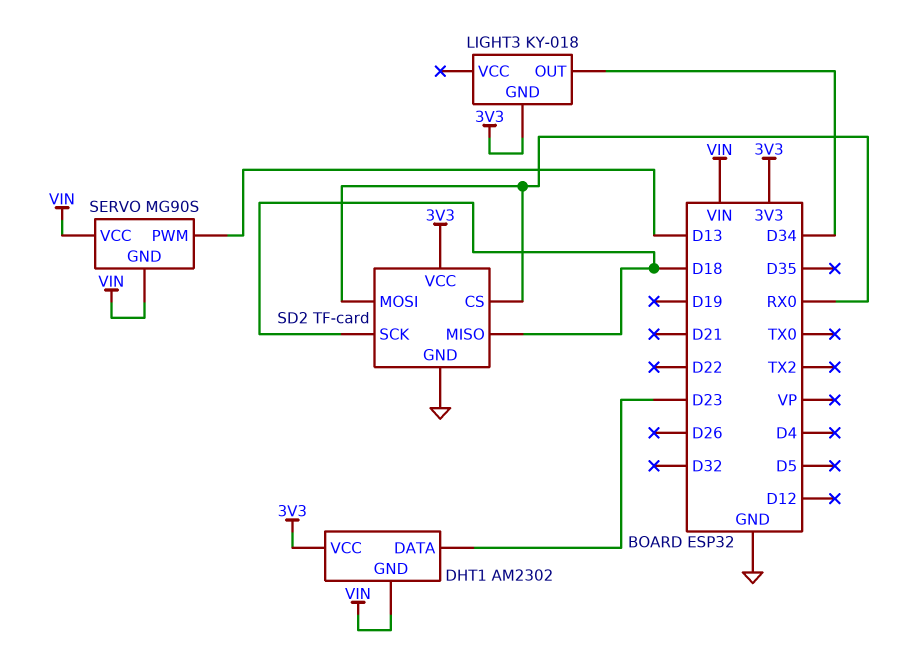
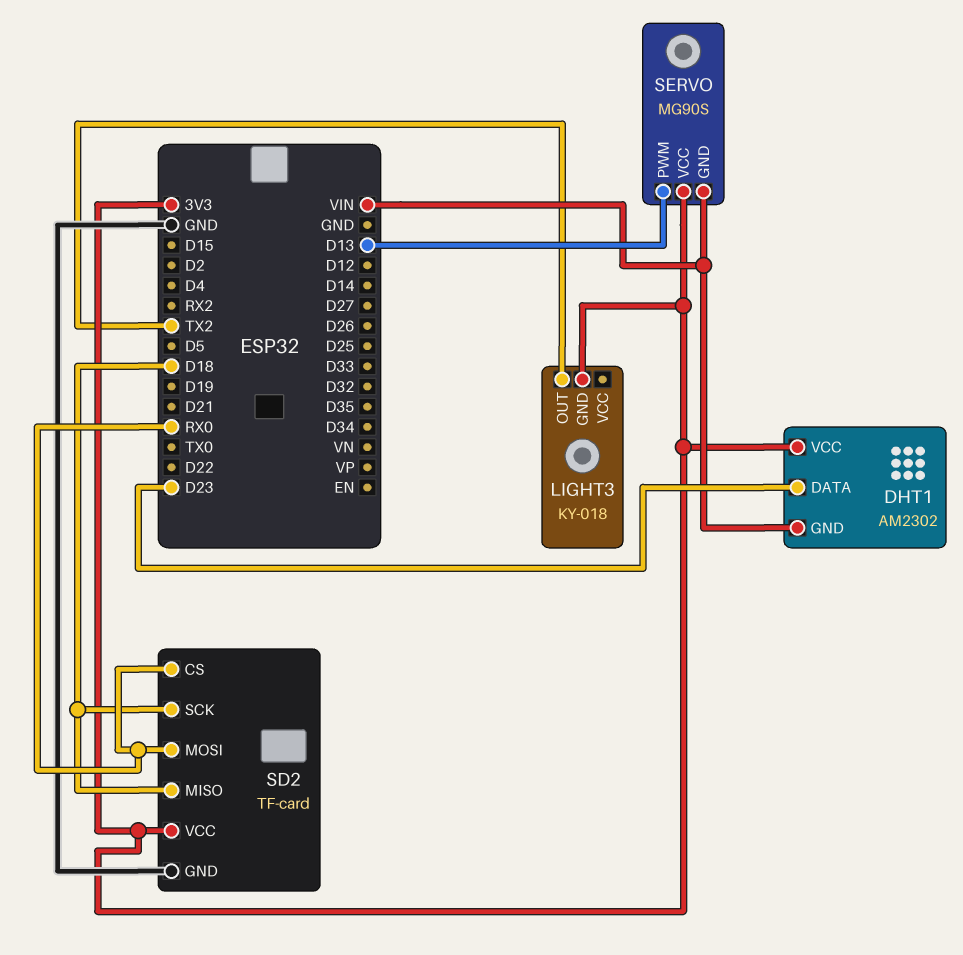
LIGHT3 pin OUT: D34 -> TX2
SERVO pin VCC: VIN -> 3V3

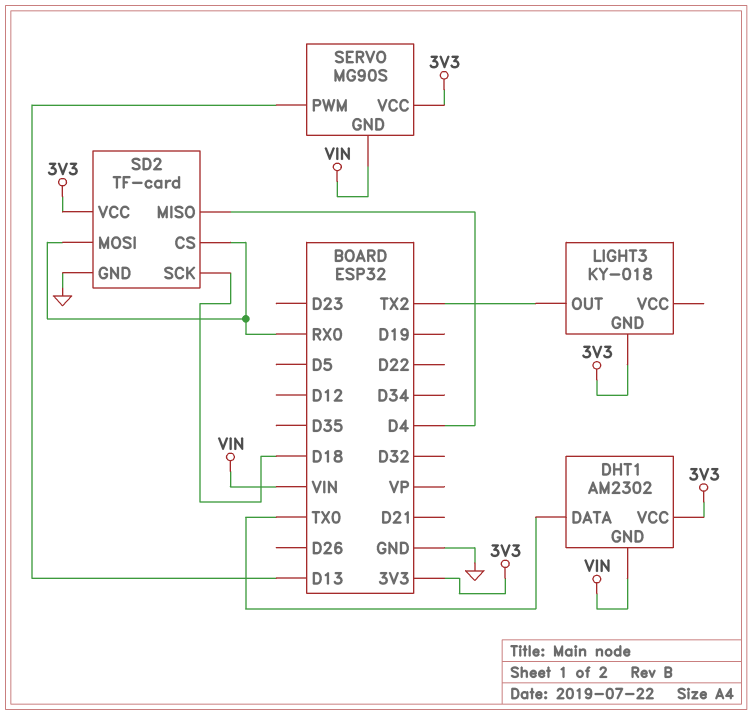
DHT1 pin DATA: D23 -> TX0
SD2 pin MISO: D18 -> D4

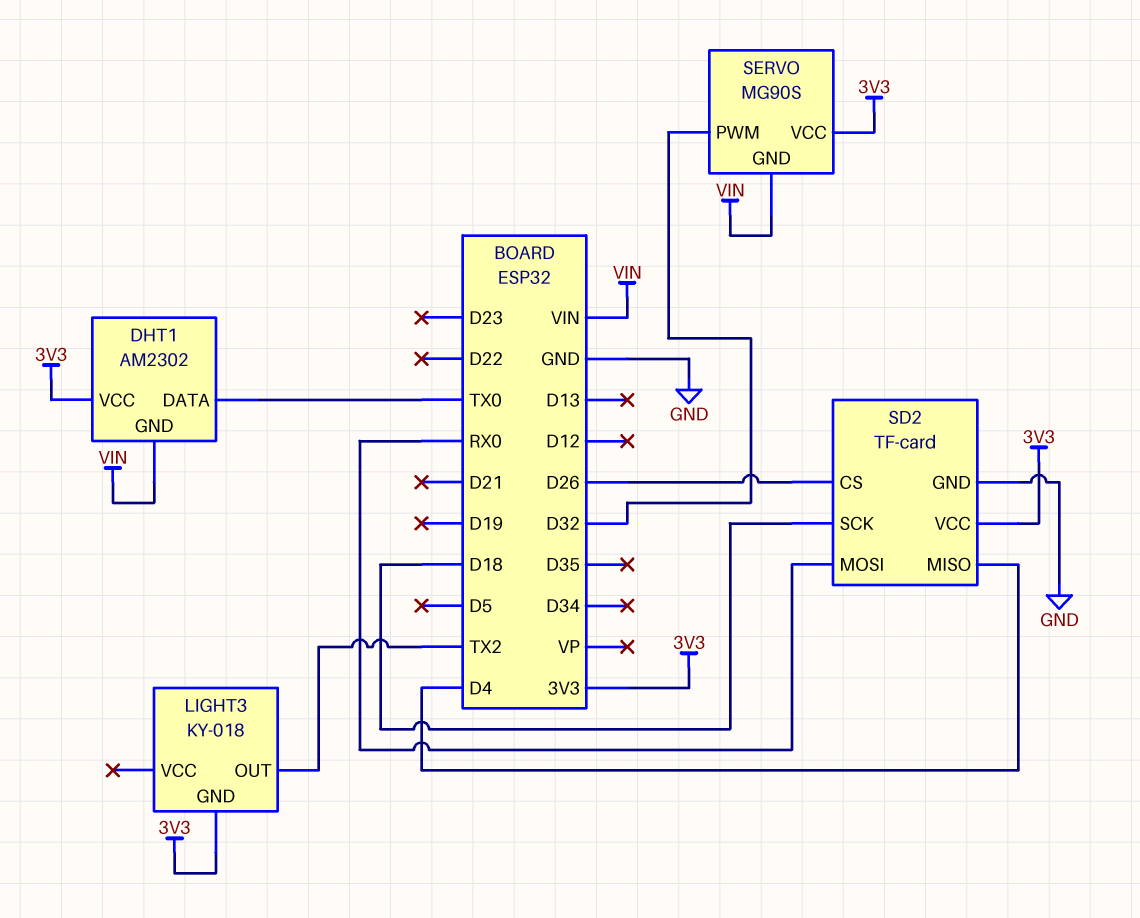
SD2 pin CS: RX0 -> D26
SERVO pin PWM: D13 -> D32

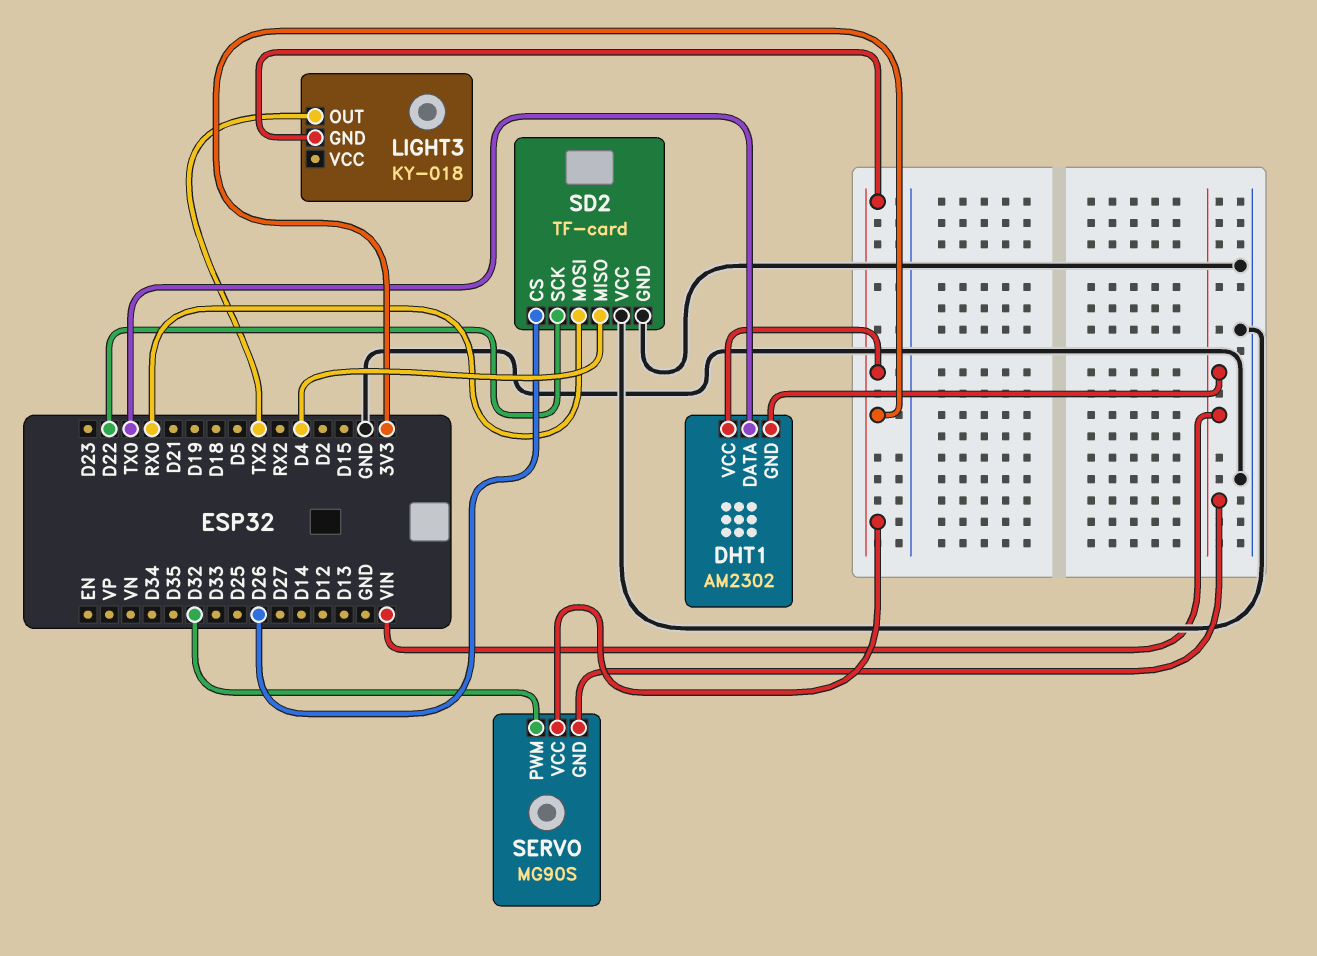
SD2 pin SCK: D18 -> D22
SD2 pin VCC: 3V3 -> GND

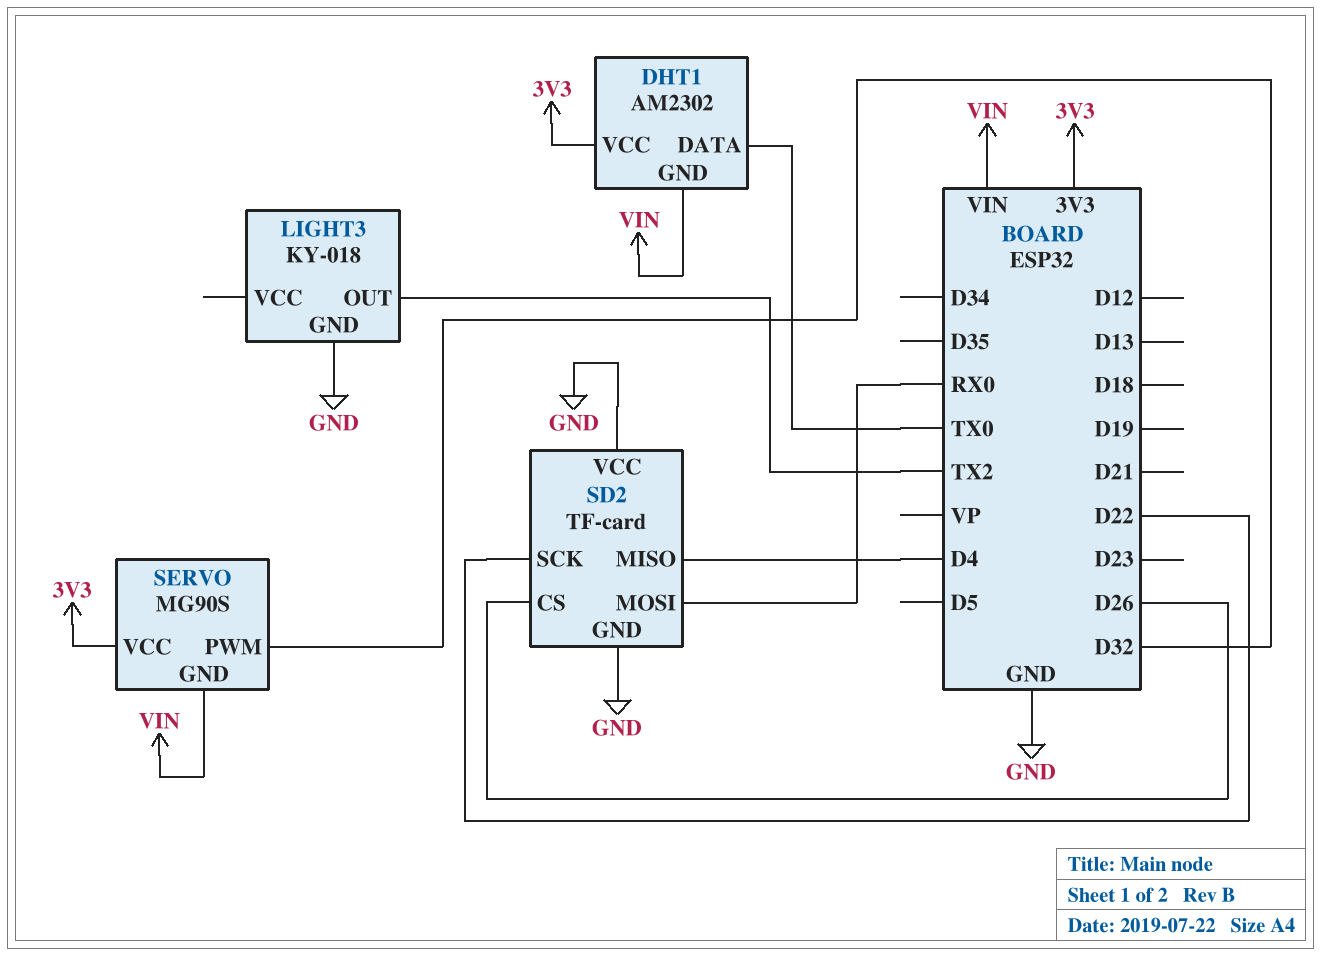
LIGHT3 pin GND: 3V3 -> GND

